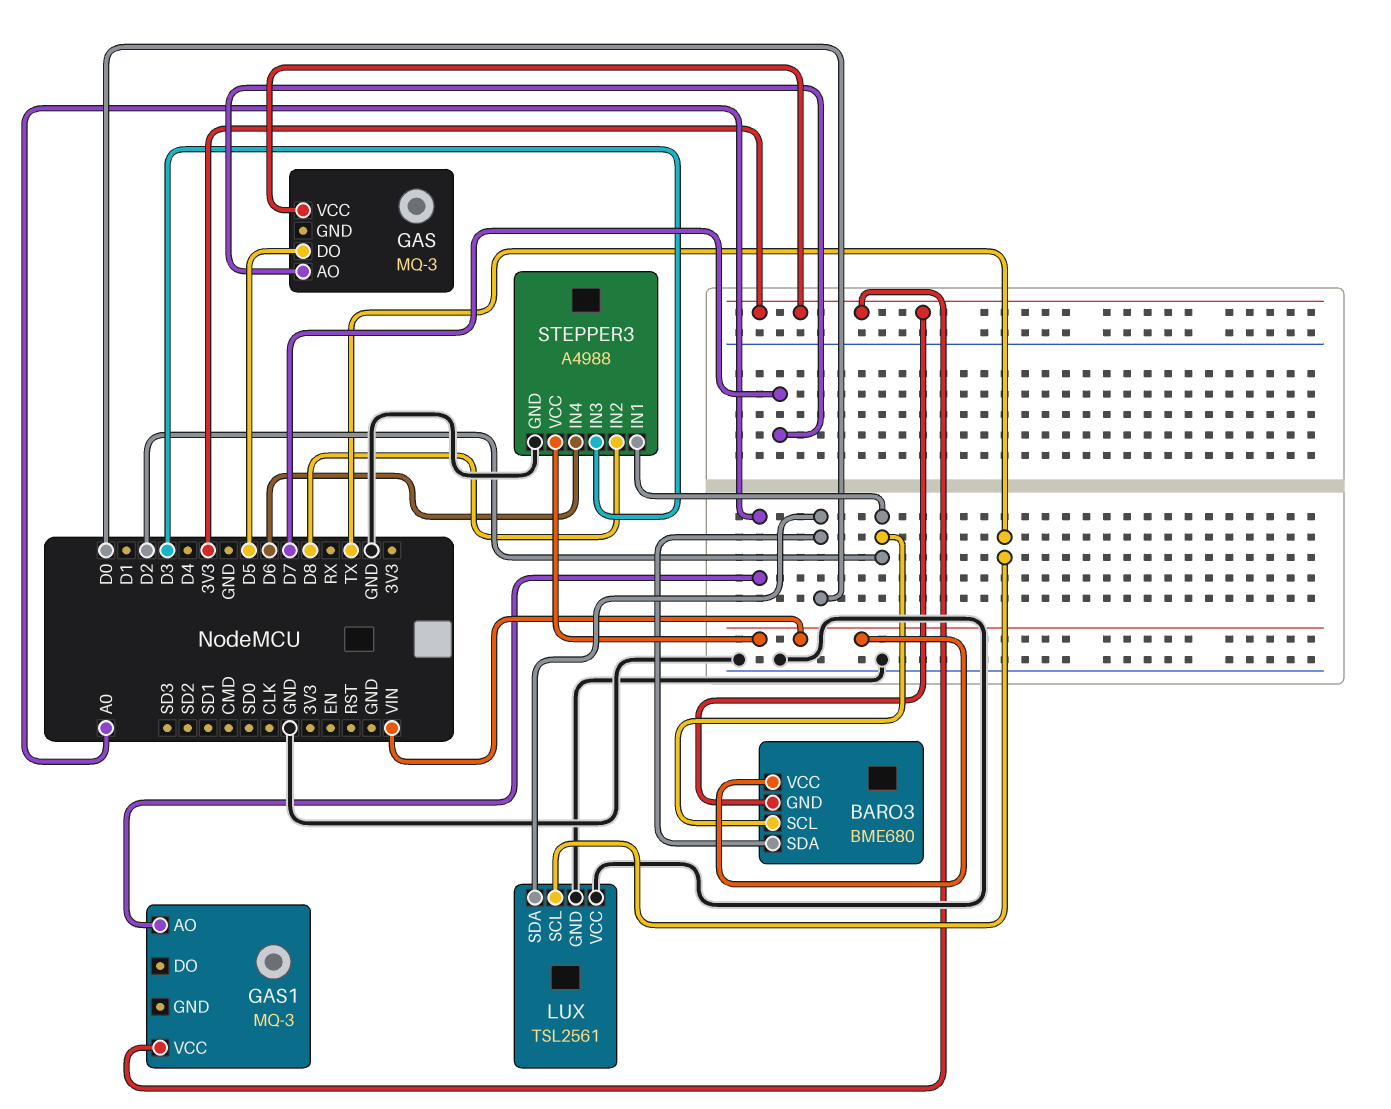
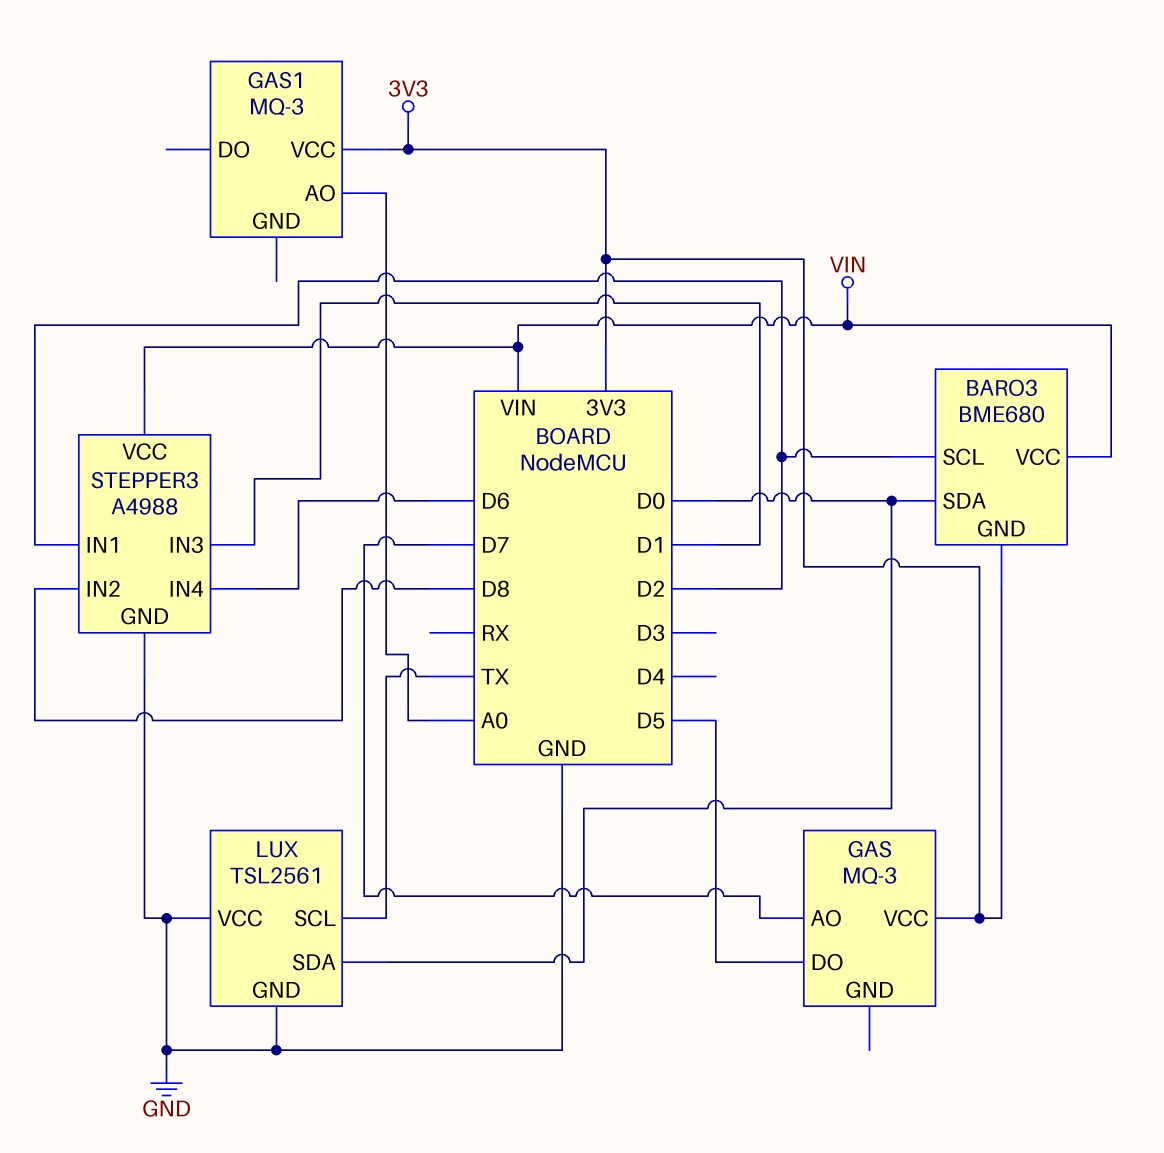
STEPPER3 pin IN3: D3 -> D1

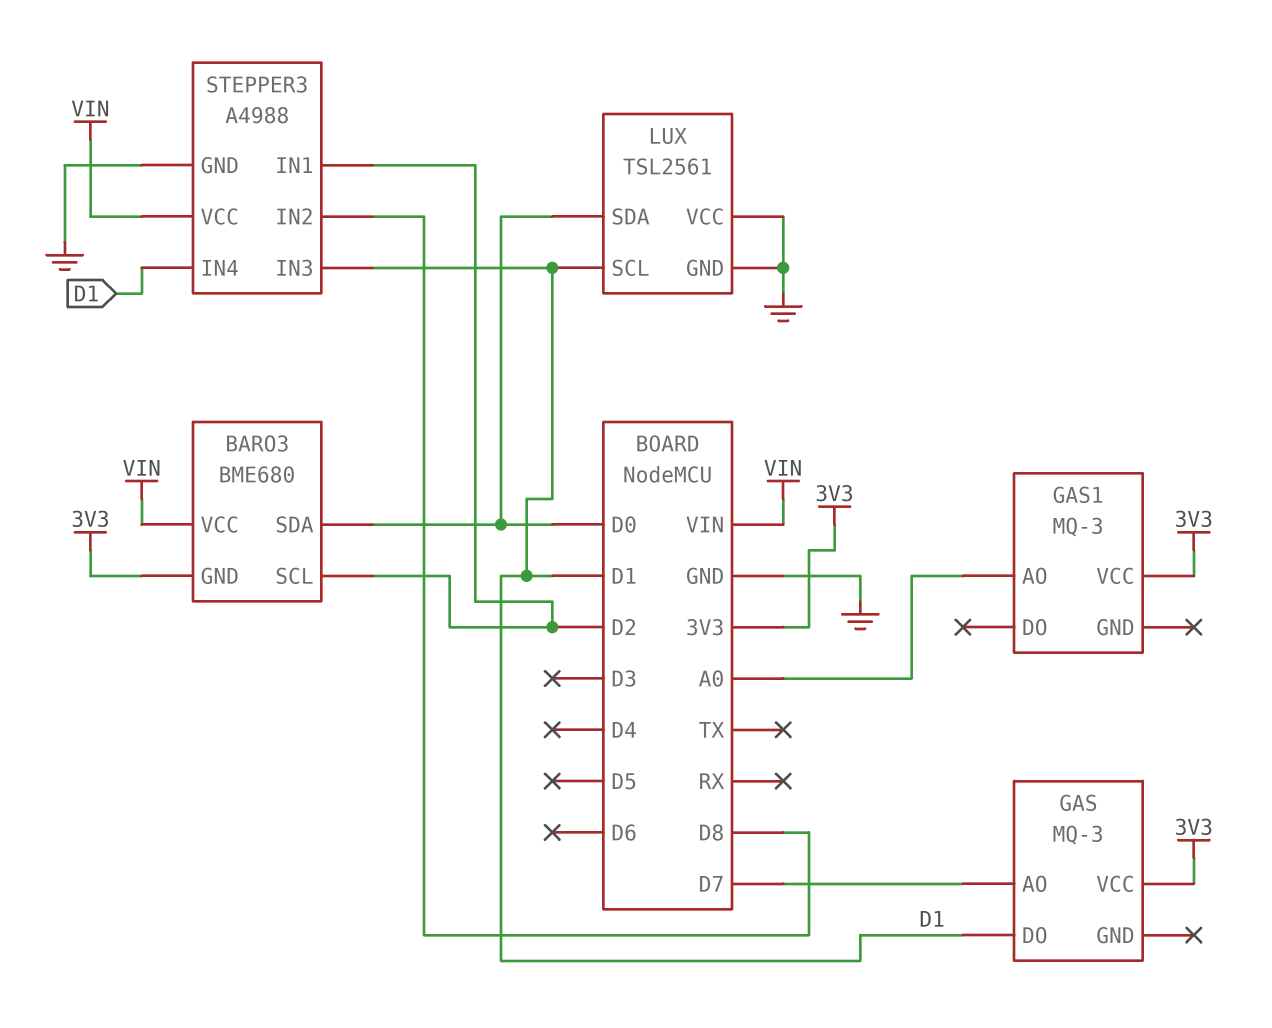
GAS pin DO: D5 -> D1
LUX pin SCL: TX -> D1
STEPPER3 pin IN4: D6 -> D1

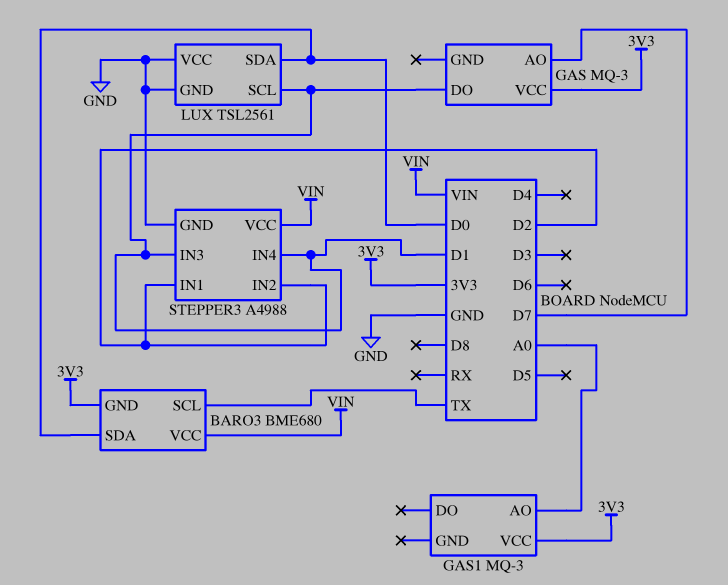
BARO3 pin SCL: D2 -> TX
STEPPER3 pin IN2: D8 -> D2

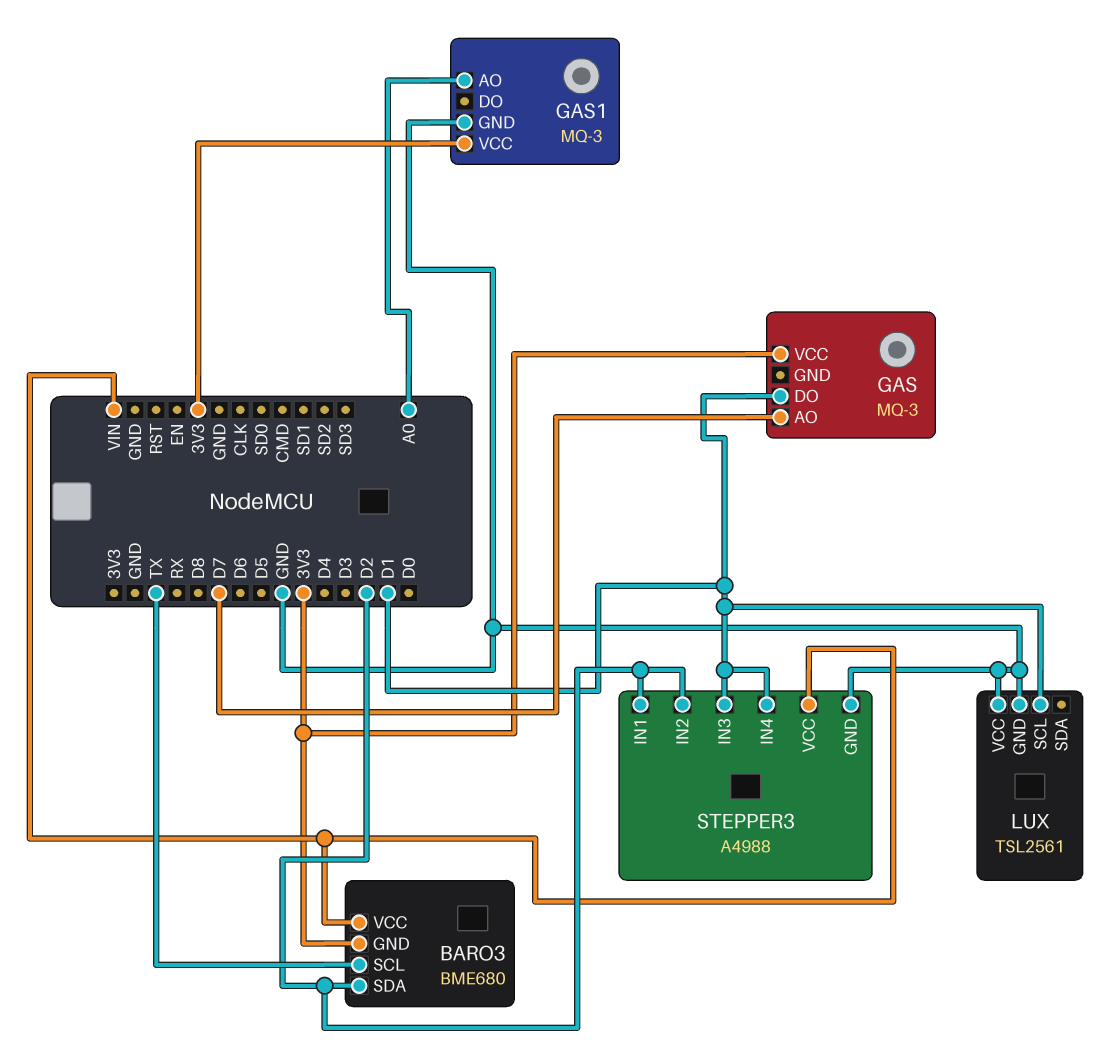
BARO3 pin SDA: D0 -> D2
GAS1 pin GND: none -> GND
LUX pin SDA: D0 -> none

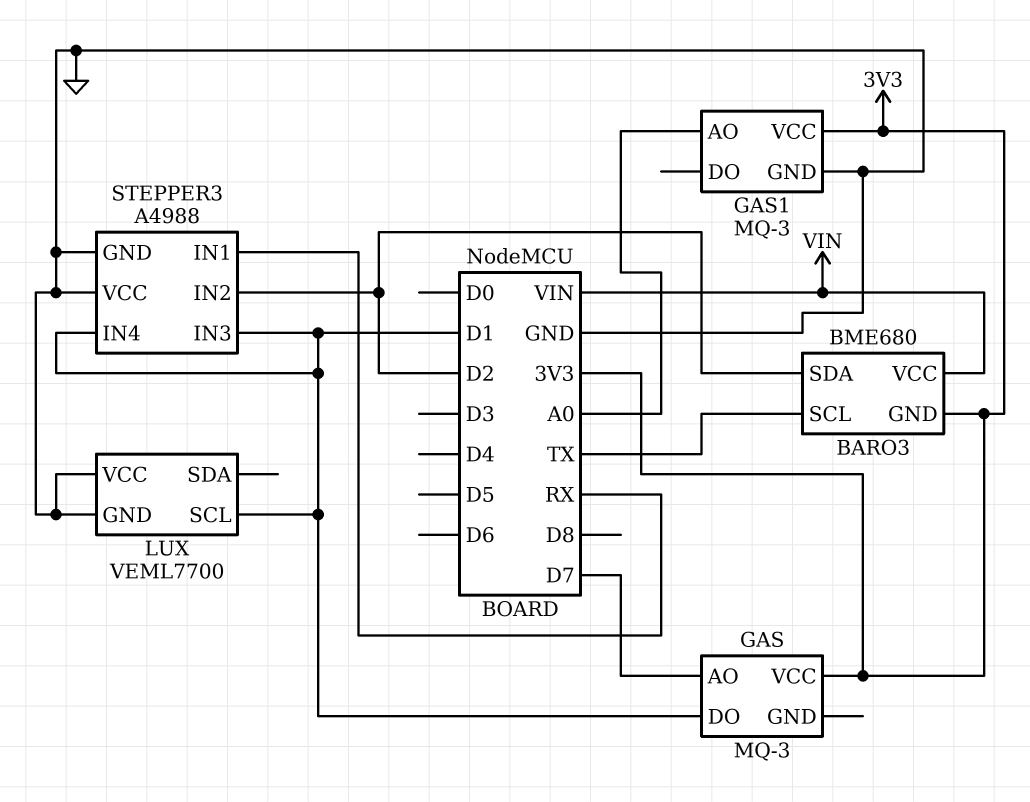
LUX: TSL2561 -> VEML7700
STEPPER3 pin IN1: D2 -> RX
STEPPER3 pin VCC: VIN -> GND

